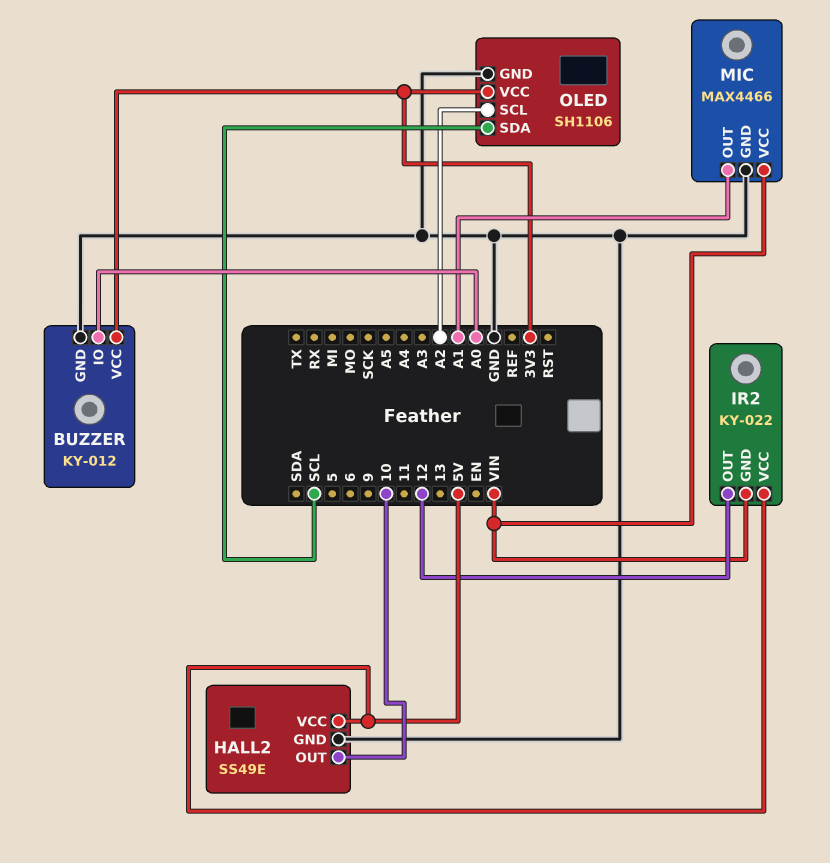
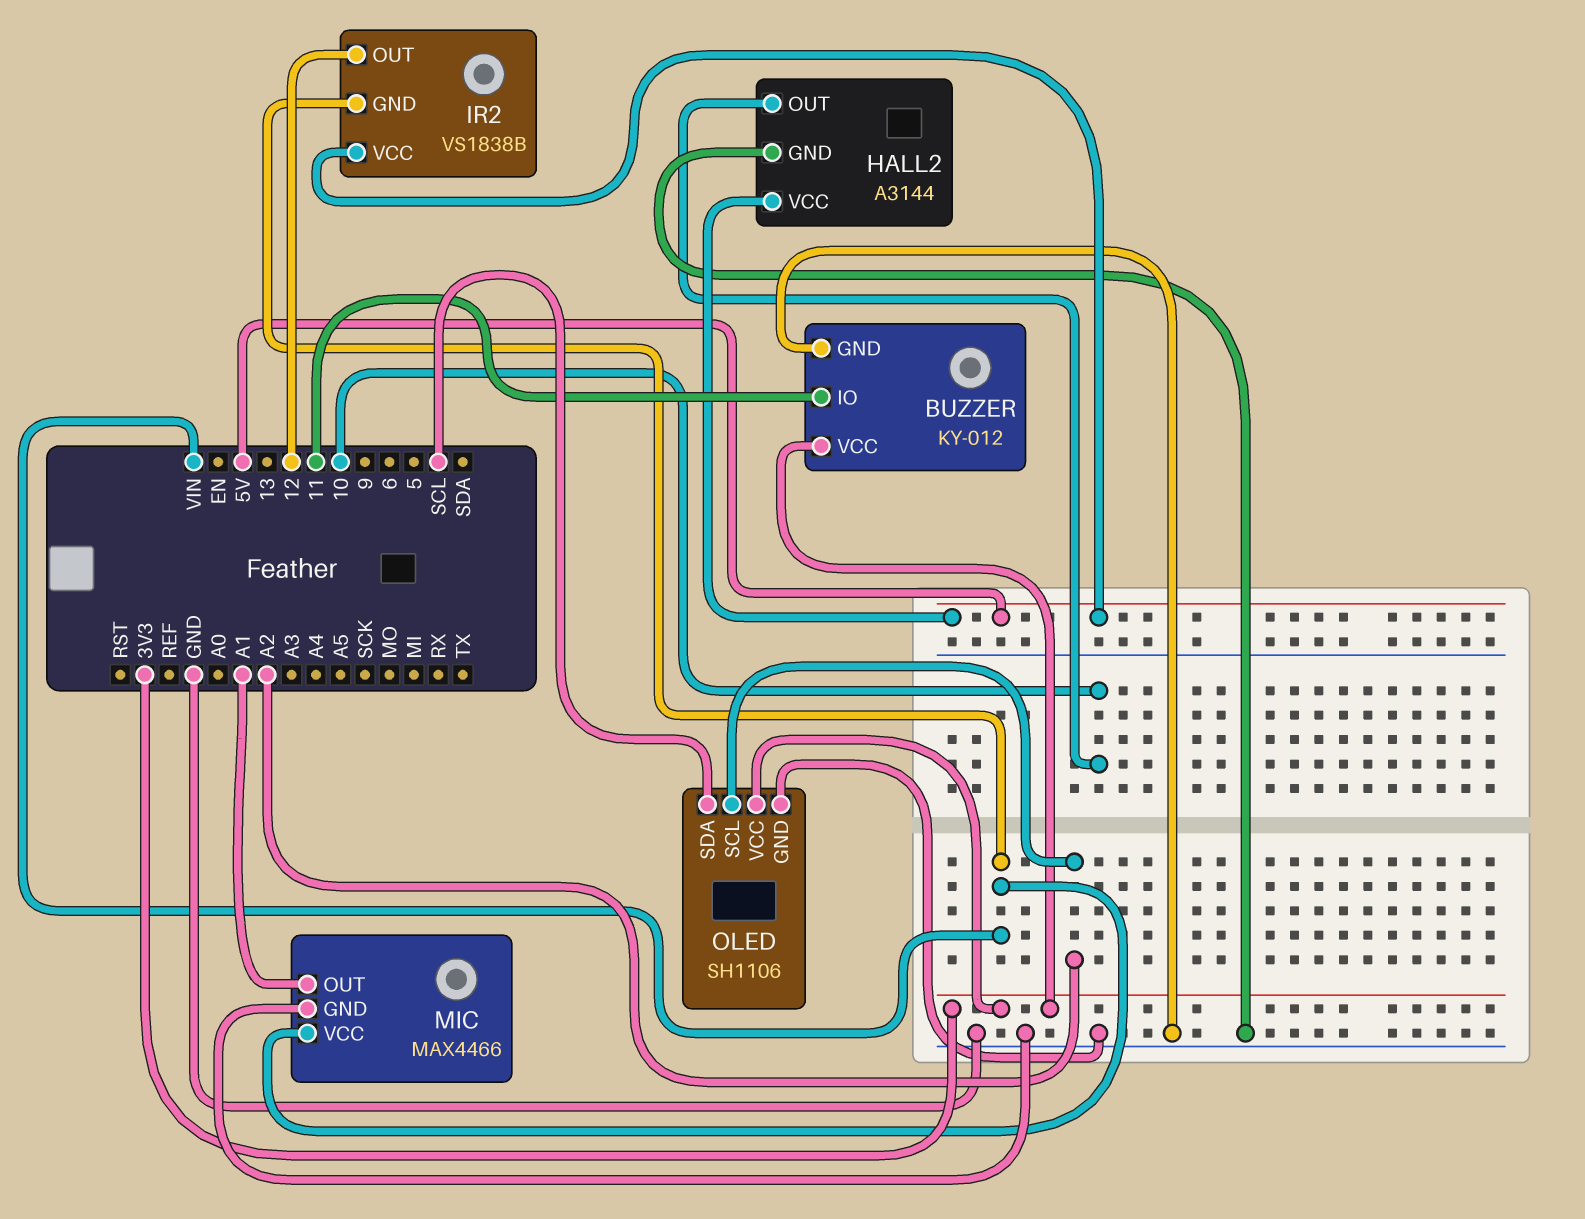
BUZZER pin IO: A0 -> 11
HALL2: SS49E -> A3144
IR2: KY-022 -> VS1838B

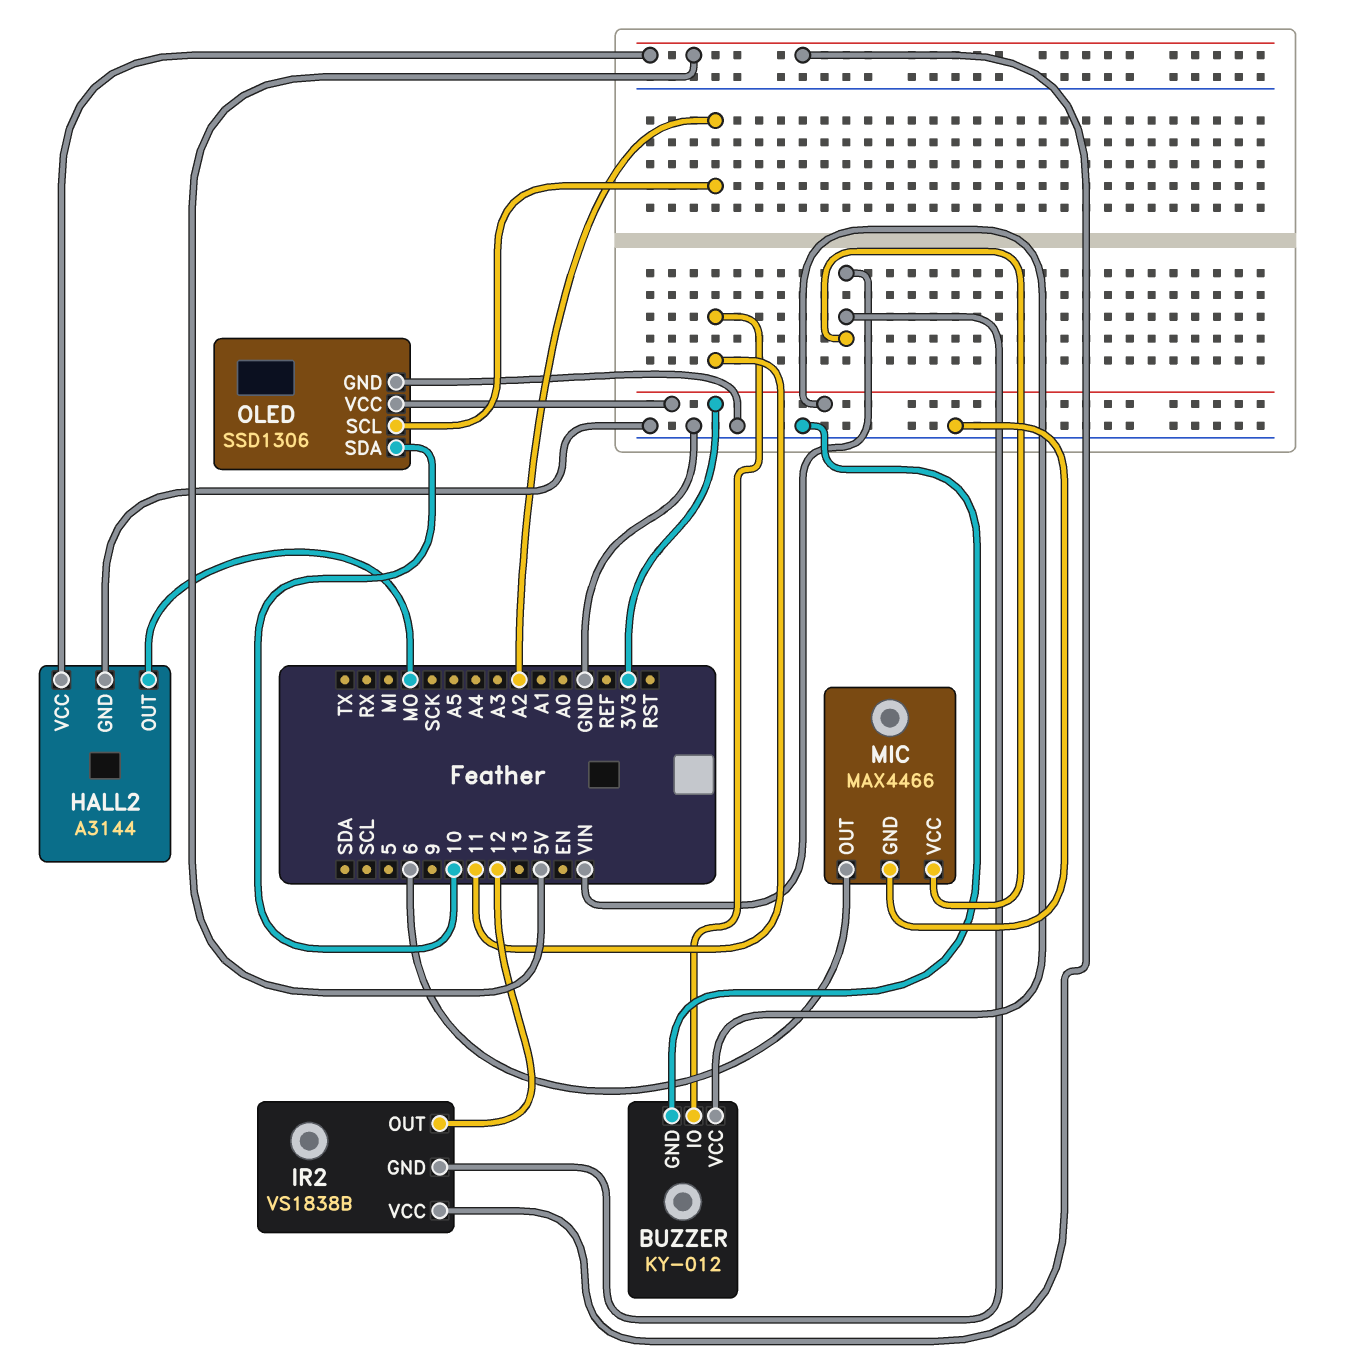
HALL2 pin OUT: 10 -> MO
MIC pin OUT: A1 -> 6
OLED: SH1106 -> SSD1306
OLED pin SDA: SCL -> 10

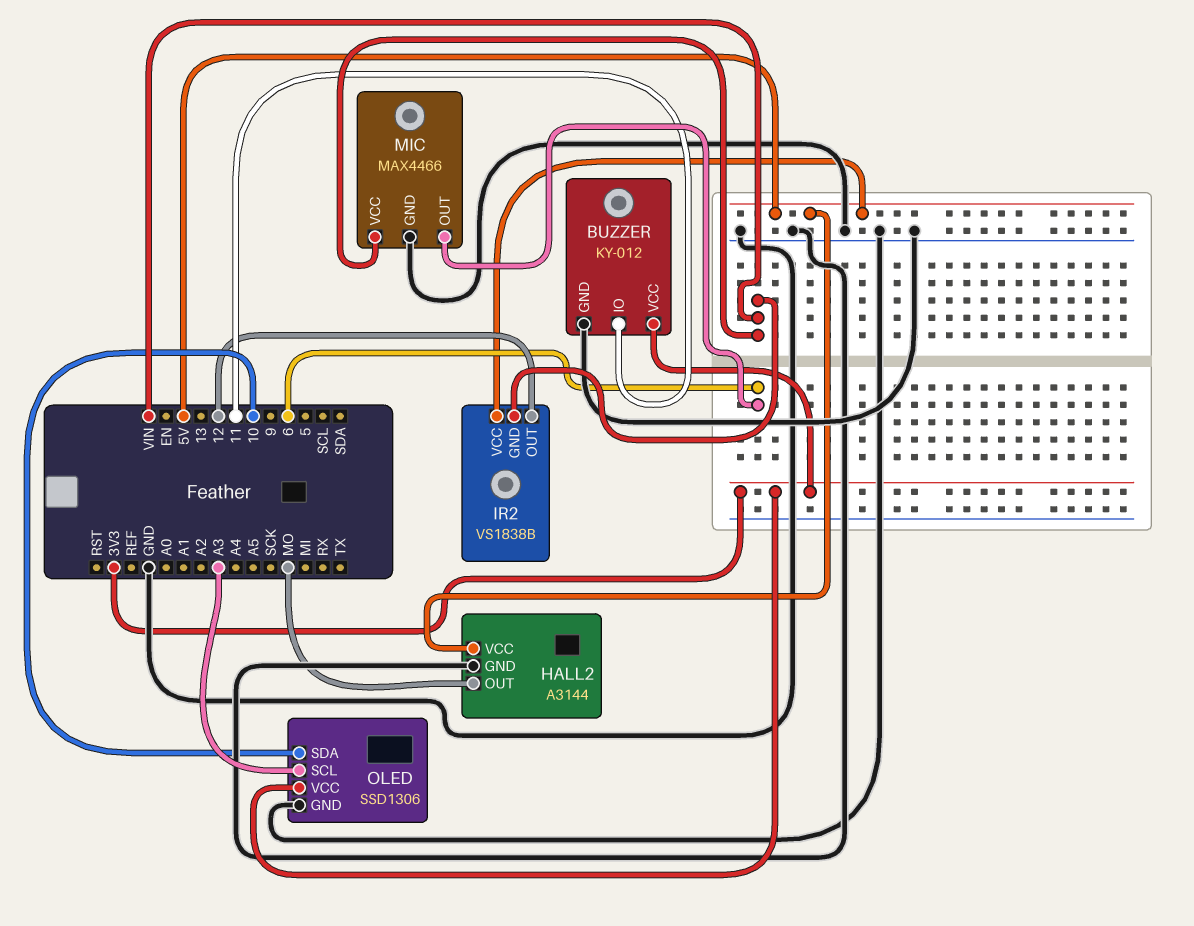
OLED pin SCL: A2 -> A3

